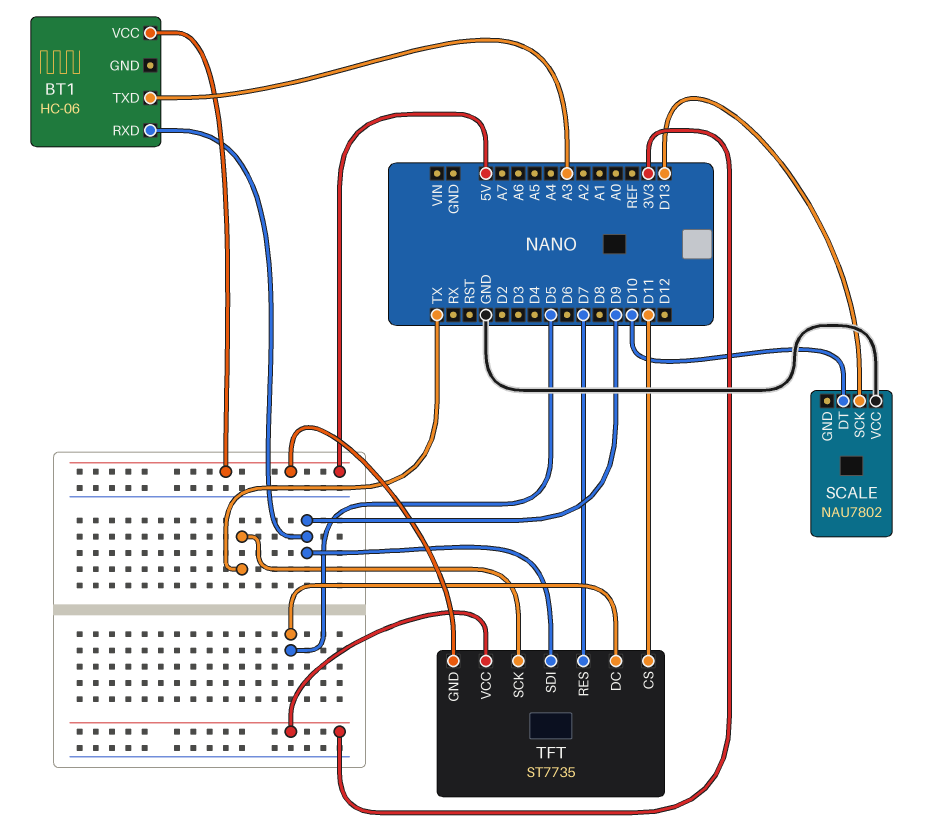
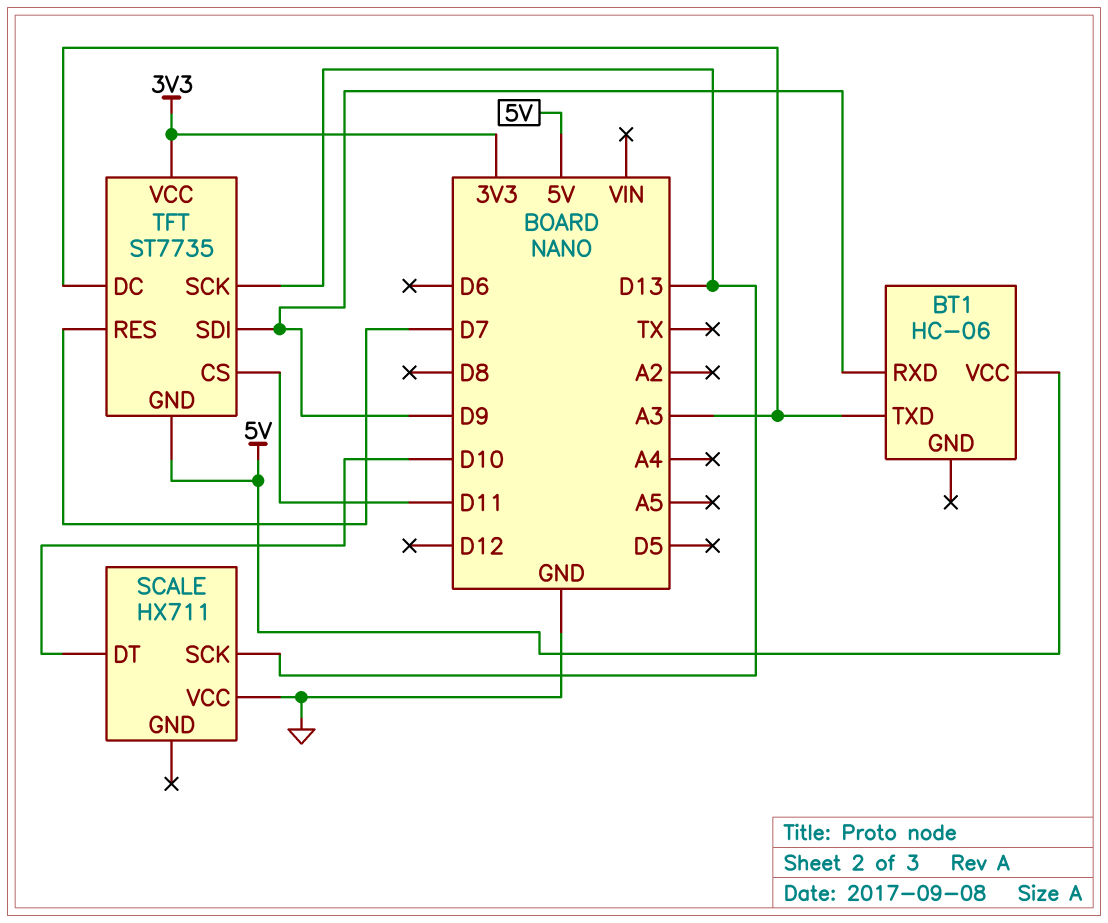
SCALE: NAU7802 -> HX711
TFT pin DC: D5 -> A3
TFT pin SCK: TX -> D13

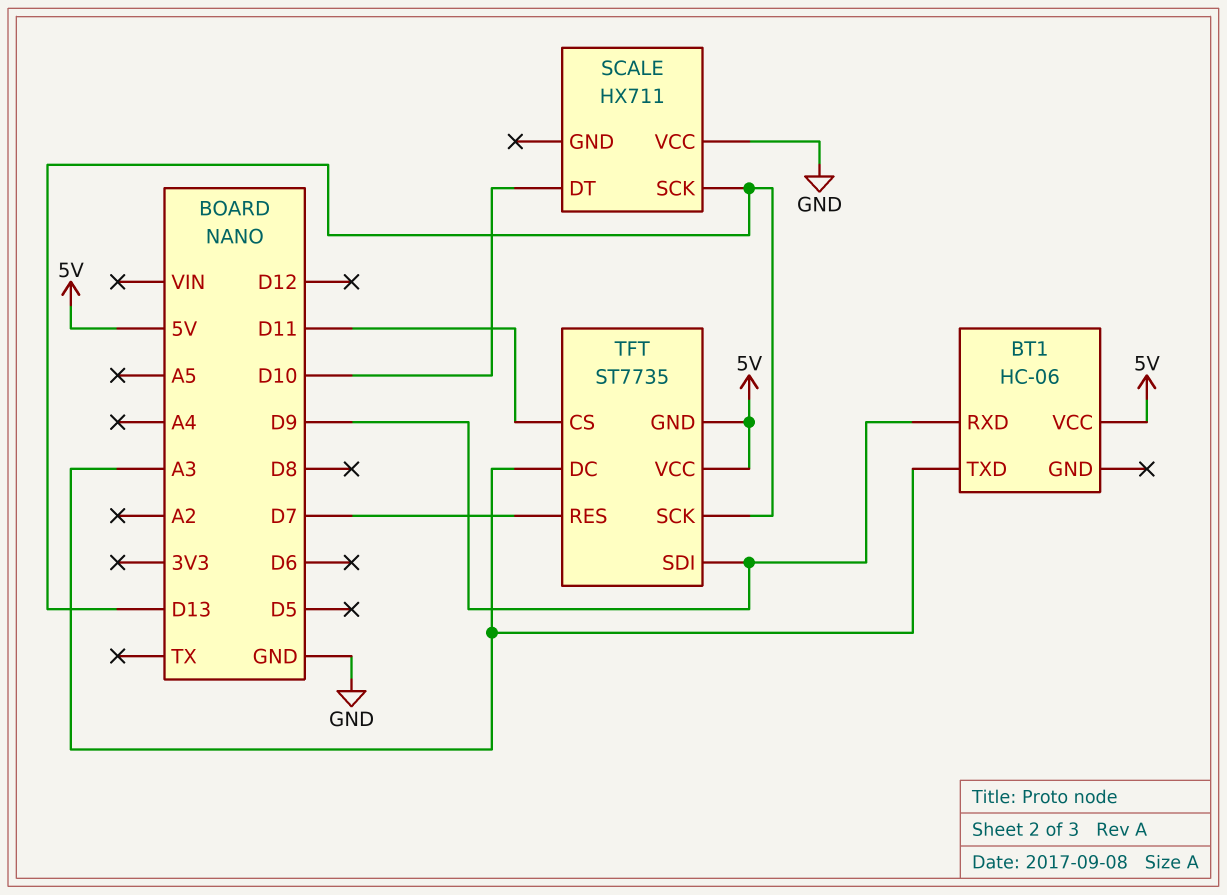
TFT pin VCC: 3V3 -> 5V

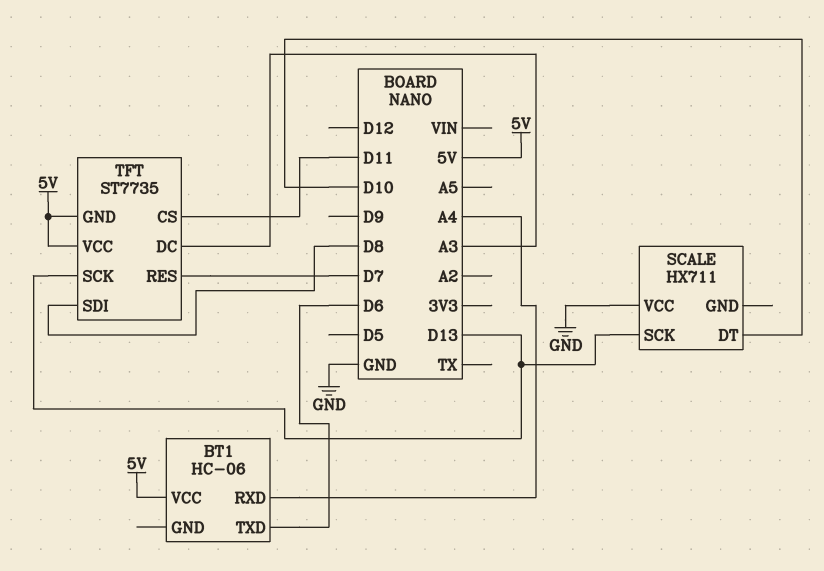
BT1 pin RXD: D9 -> A4
BT1 pin TXD: A3 -> D6
TFT pin SDI: D9 -> D8

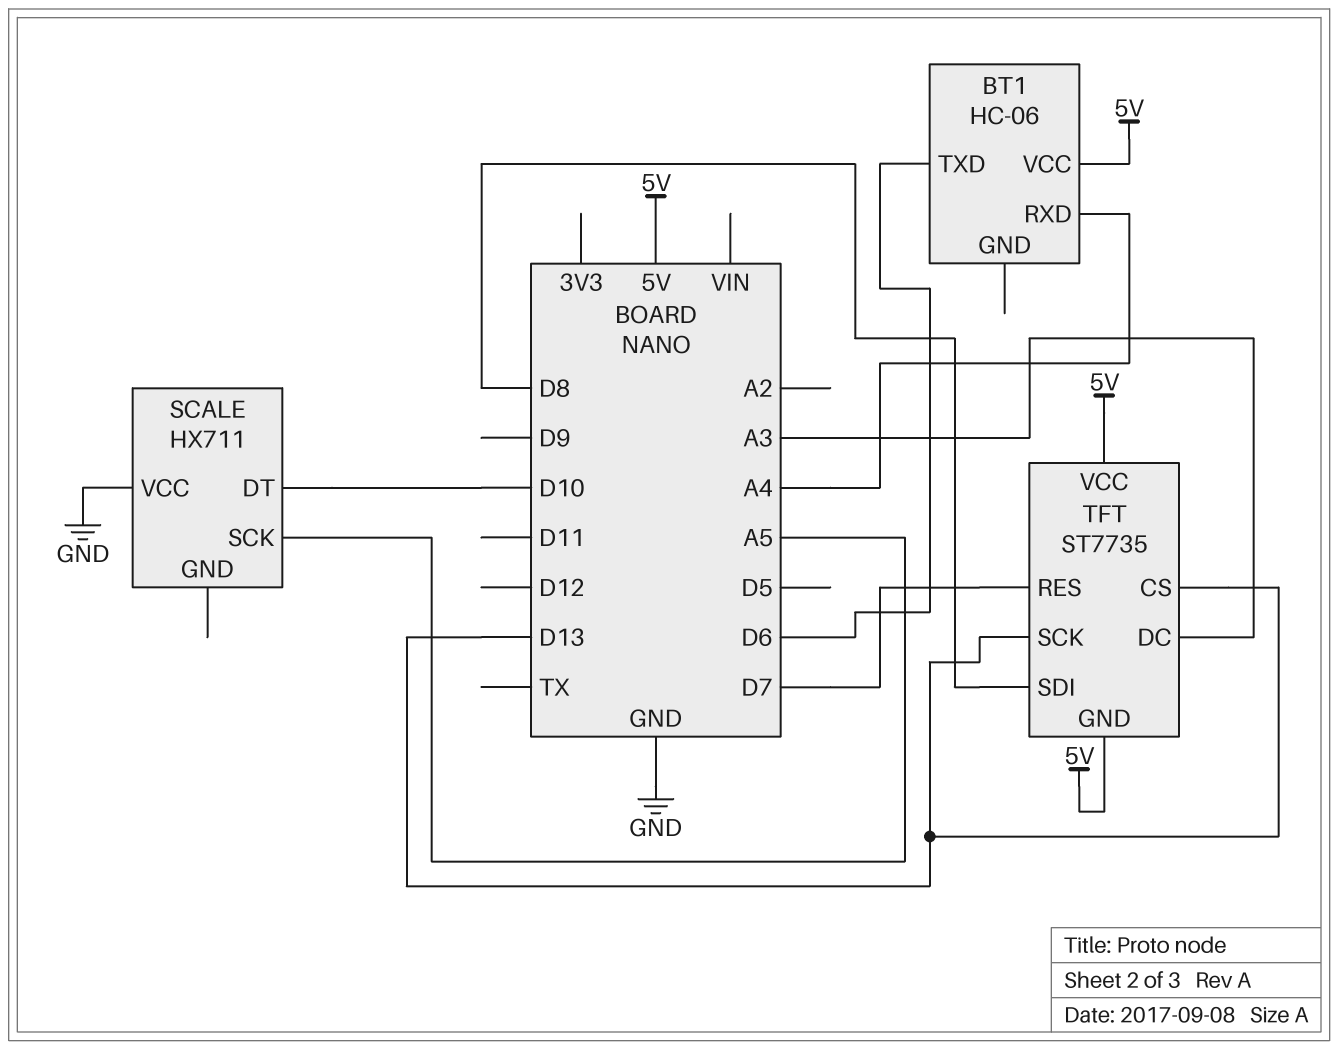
SCALE pin SCK: D13 -> A5
TFT pin CS: D11 -> D13

